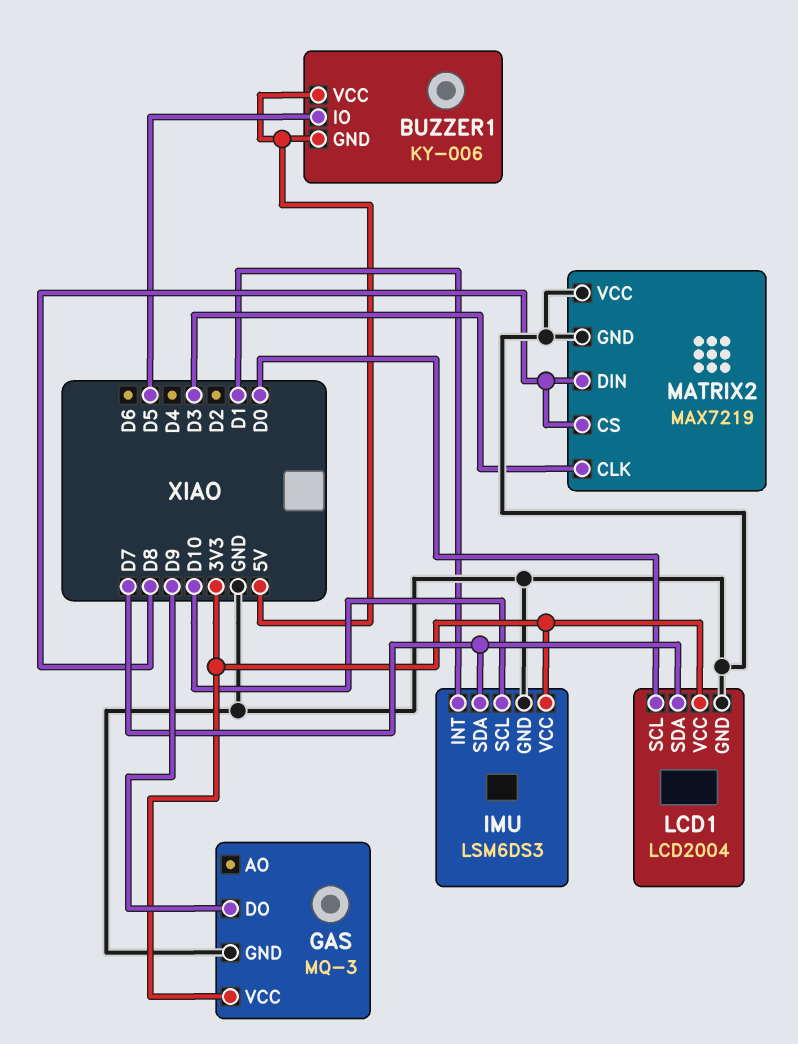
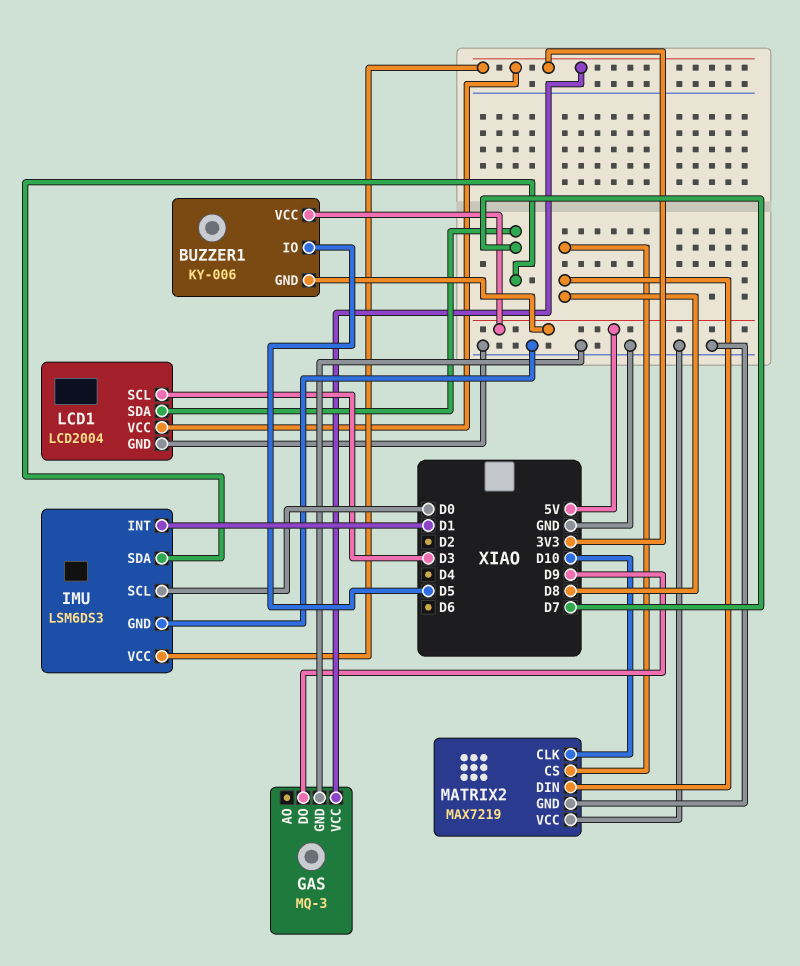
IMU pin SCL: D10 -> D0
LCD1 pin SCL: D0 -> D3
MATRIX2 pin CLK: D3 -> D10

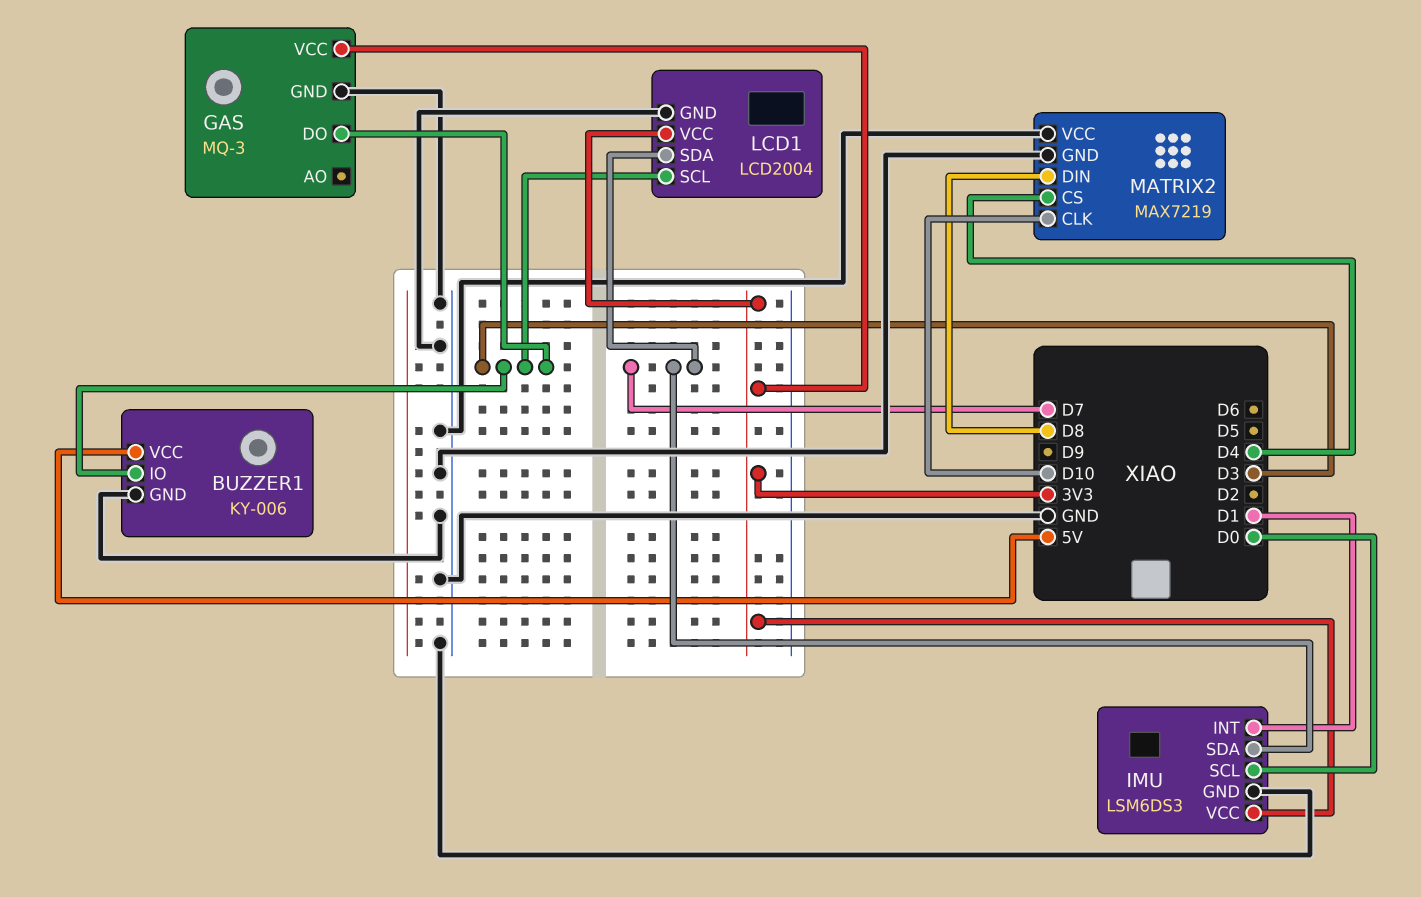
BUZZER1 pin GND: 5V -> GND
BUZZER1 pin IO: D5 -> D3
GAS pin DO: D9 -> D3
MATRIX2 pin CS: D8 -> D4

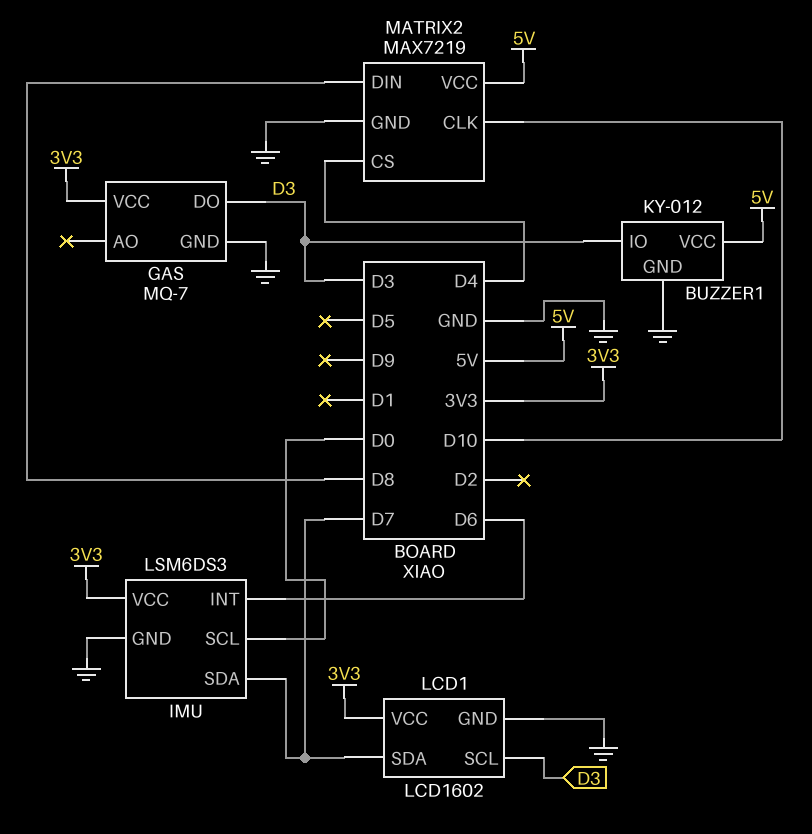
BUZZER1: KY-006 -> KY-012
GAS: MQ-3 -> MQ-7
IMU pin INT: D1 -> D6
LCD1: LCD2004 -> LCD1602
MATRIX2 pin VCC: GND -> 5V

